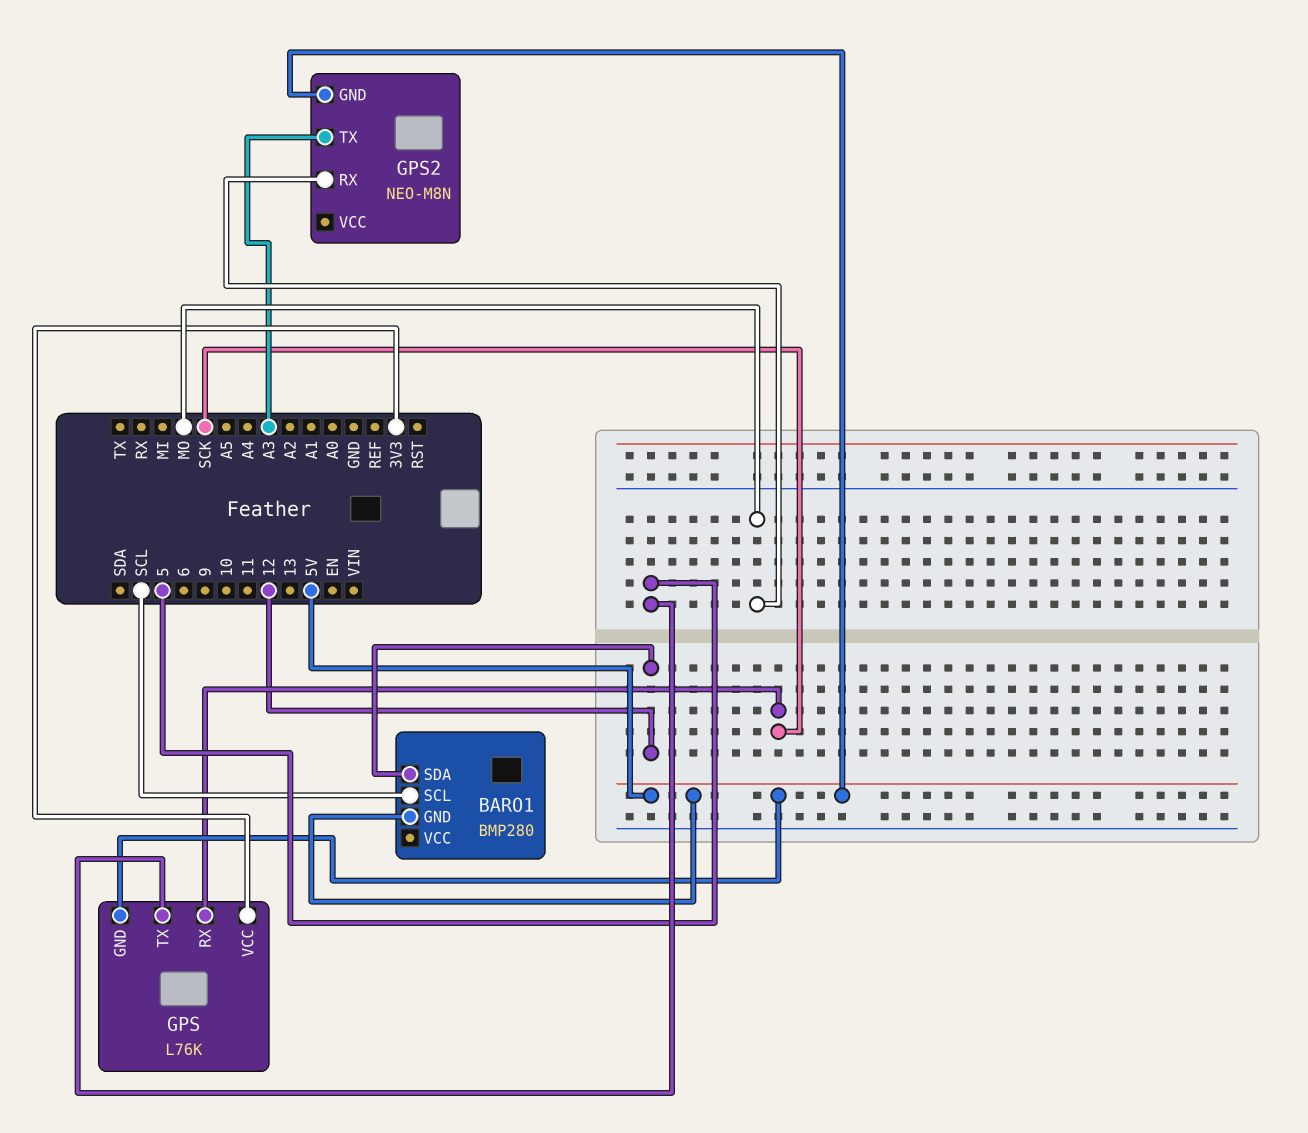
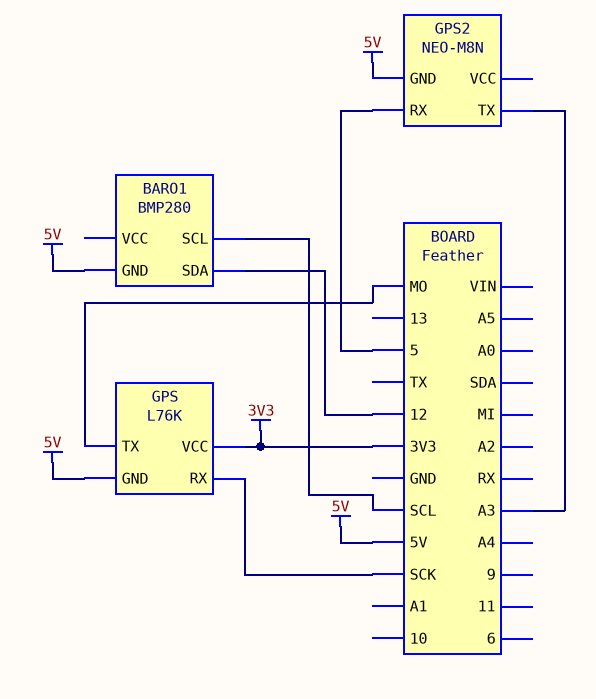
GPS pin TX: 5 -> MO
GPS2 pin RX: MO -> 5

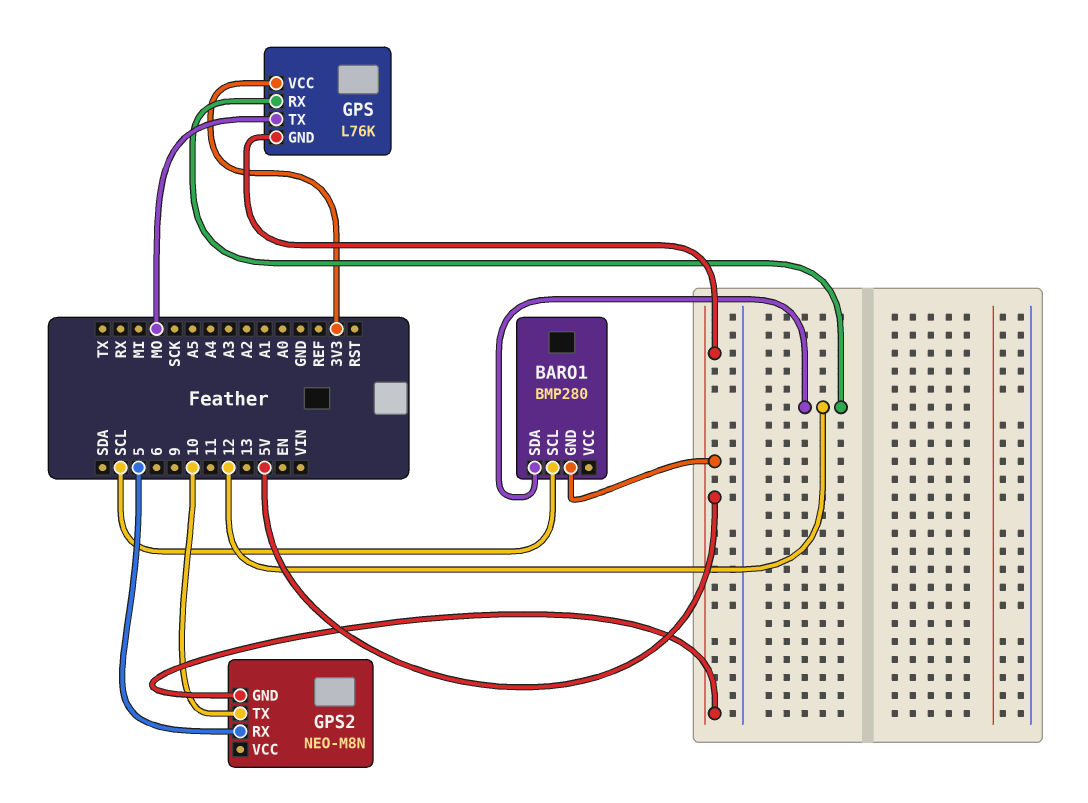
GPS pin RX: SCK -> 12
GPS2 pin TX: A3 -> 10

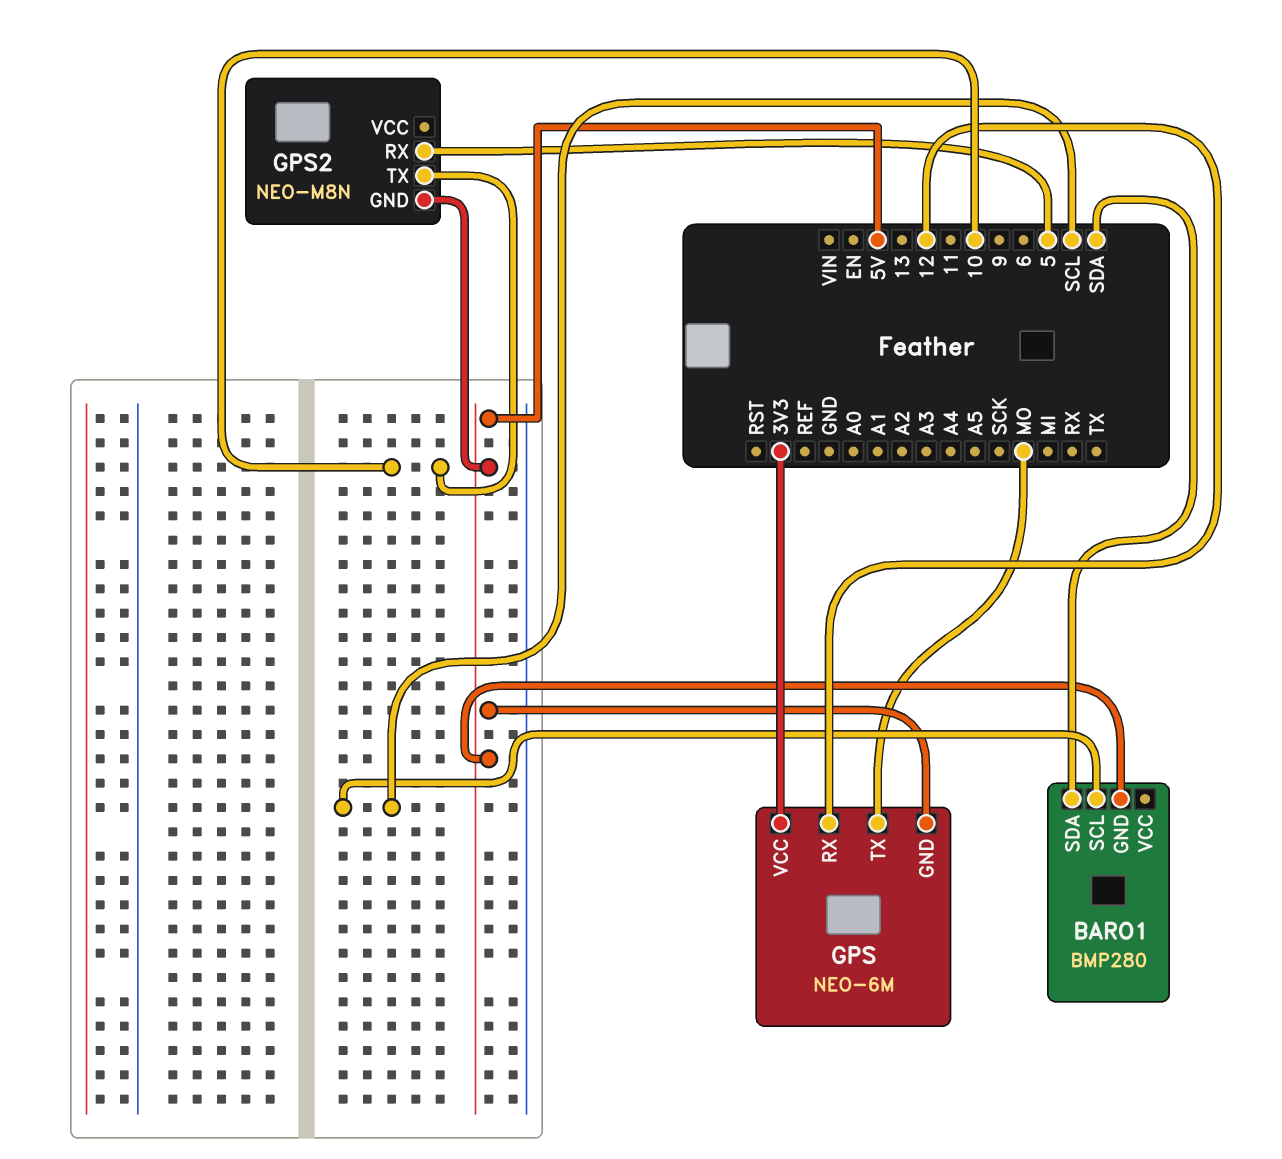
BARO1 pin SDA: 12 -> SDA
GPS: L76K -> NEO-6M

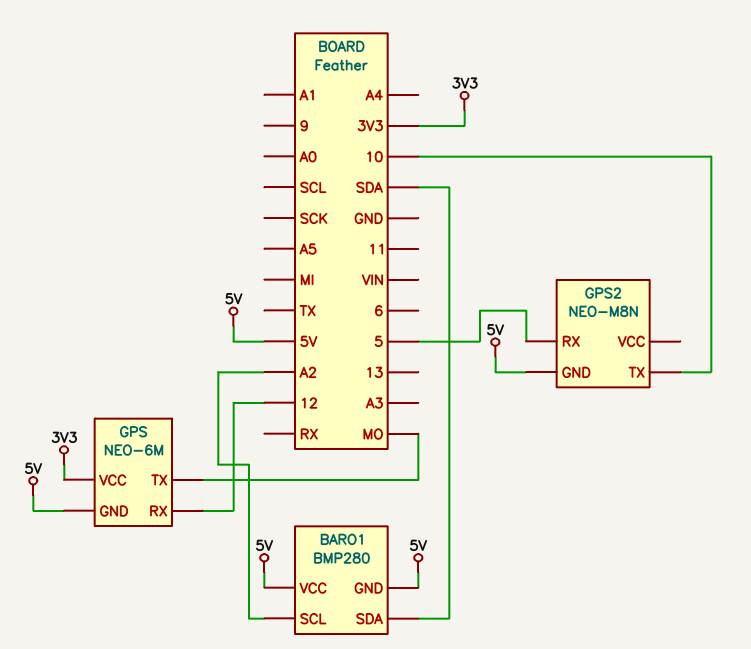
BARO1 pin SCL: SCL -> A2
BARO1 pin VCC: none -> 5V

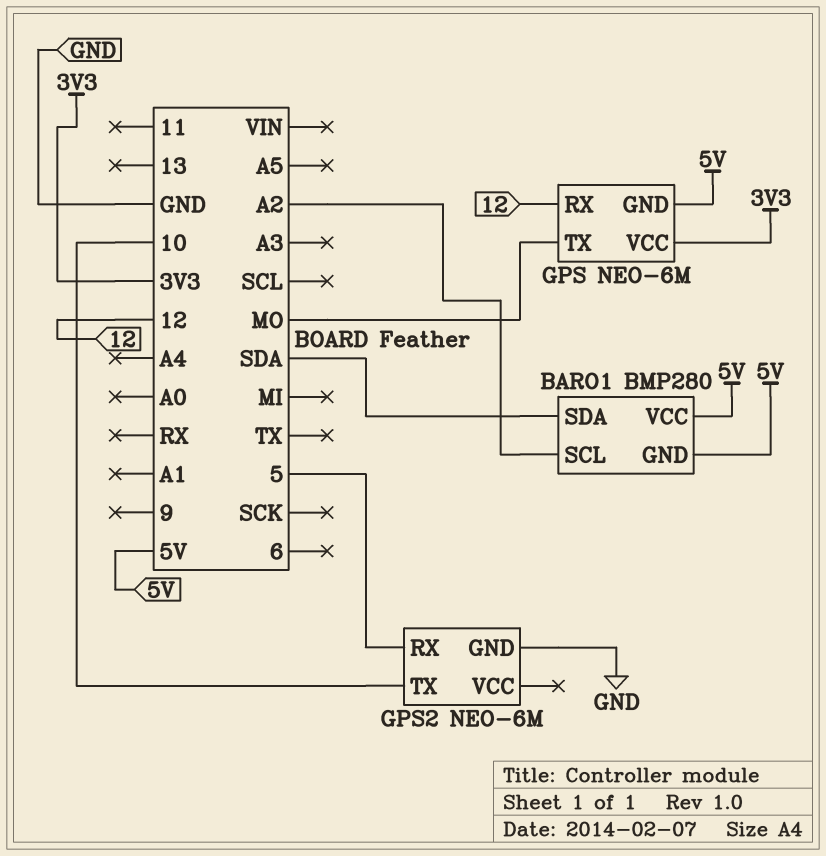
GPS2: NEO-M8N -> NEO-6M
GPS2 pin GND: 5V -> GND

